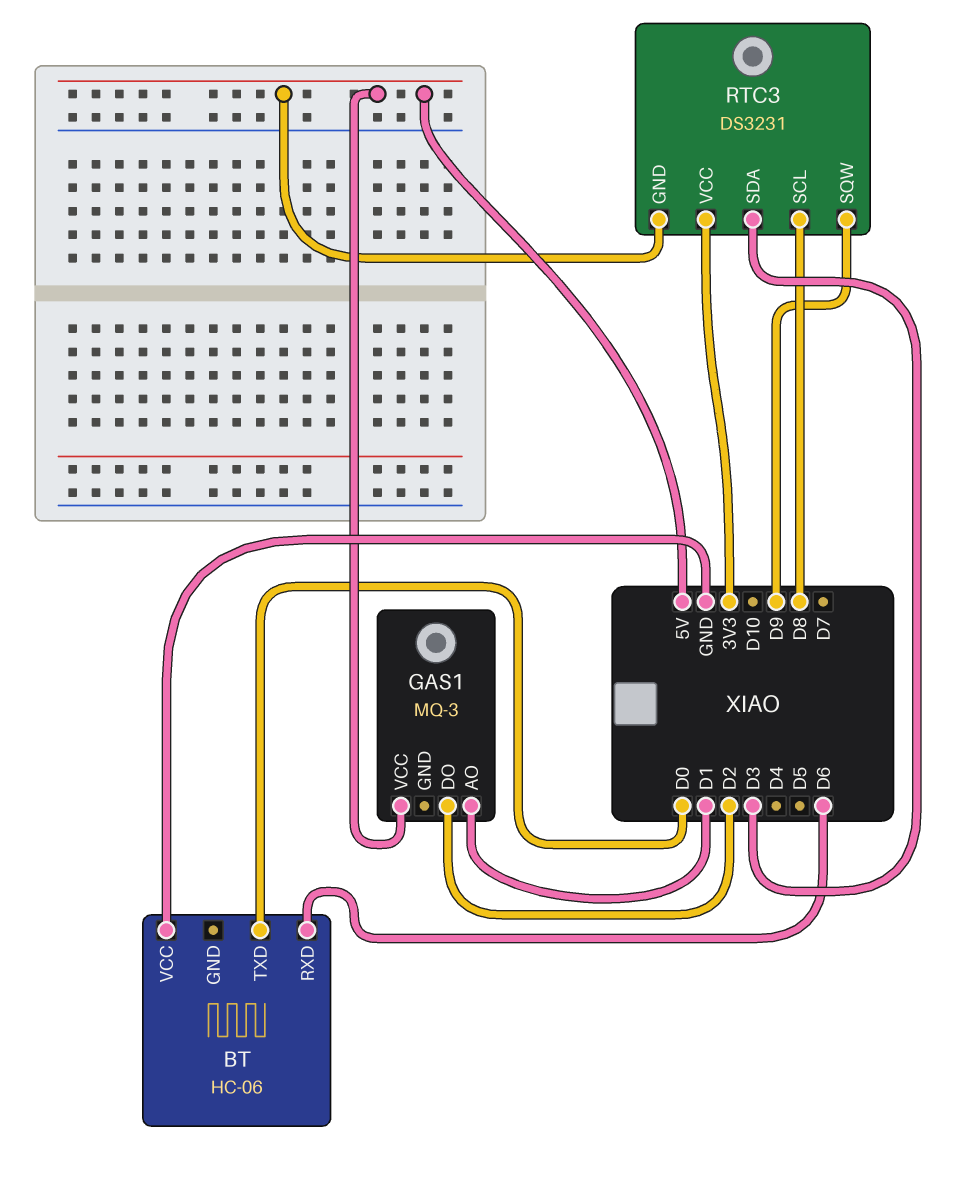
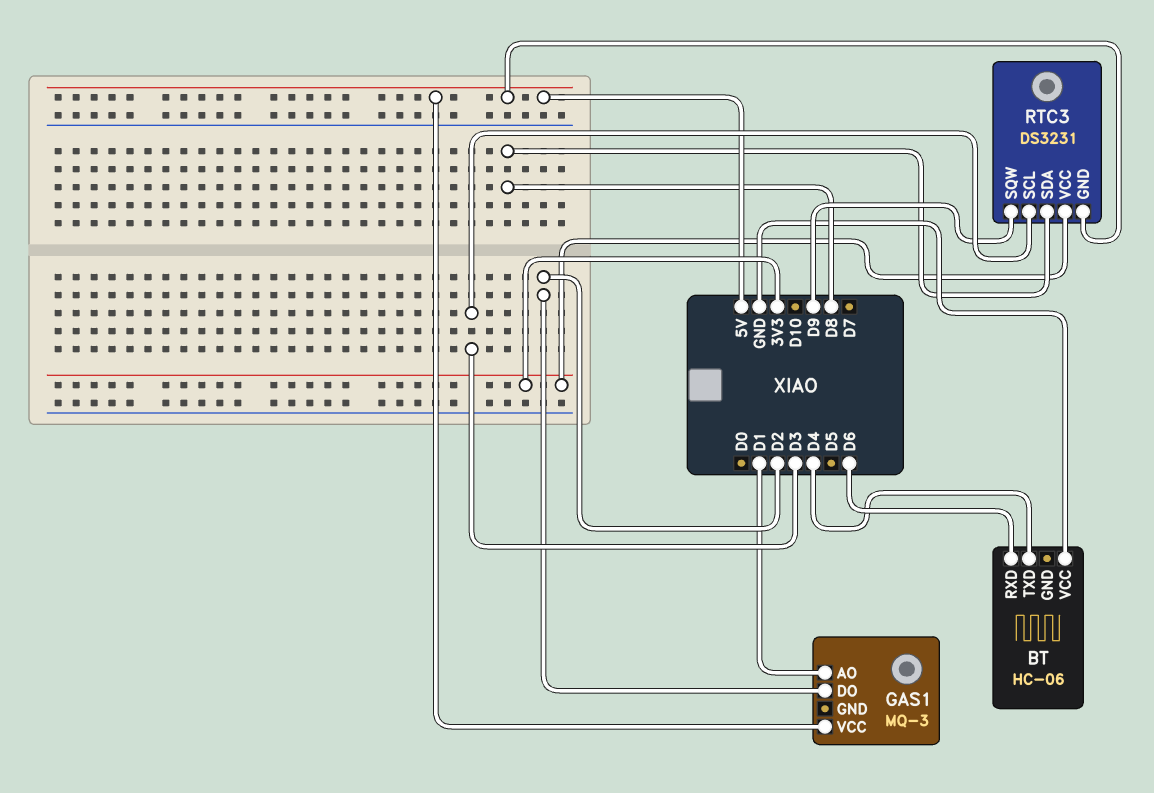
BT pin TXD: D0 -> D4
RTC3 pin SCL: D8 -> D3
RTC3 pin SDA: D3 -> D8

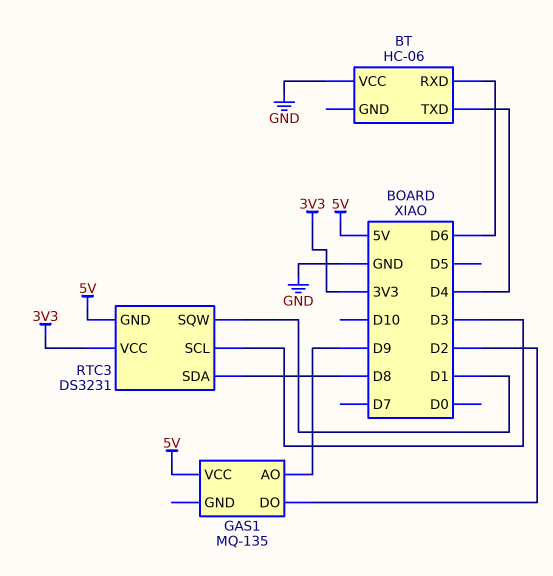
GAS1: MQ-3 -> MQ-135
GAS1 pin AO: D1 -> D9
RTC3 pin SQW: D9 -> D1

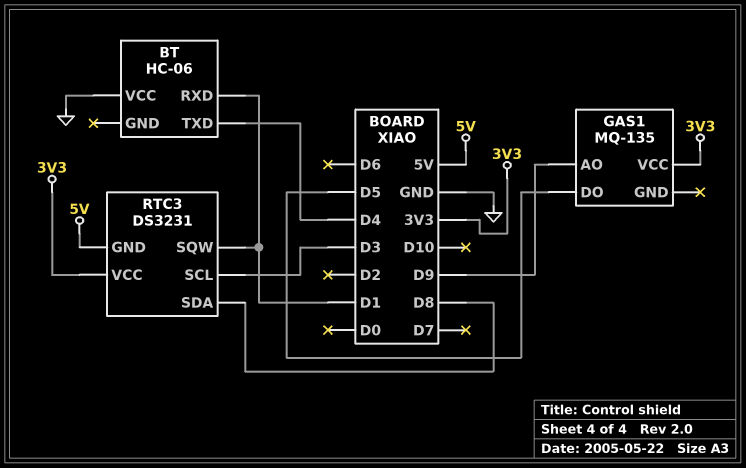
BT pin RXD: D6 -> D1
GAS1 pin DO: D2 -> D5
GAS1 pin VCC: 5V -> 3V3

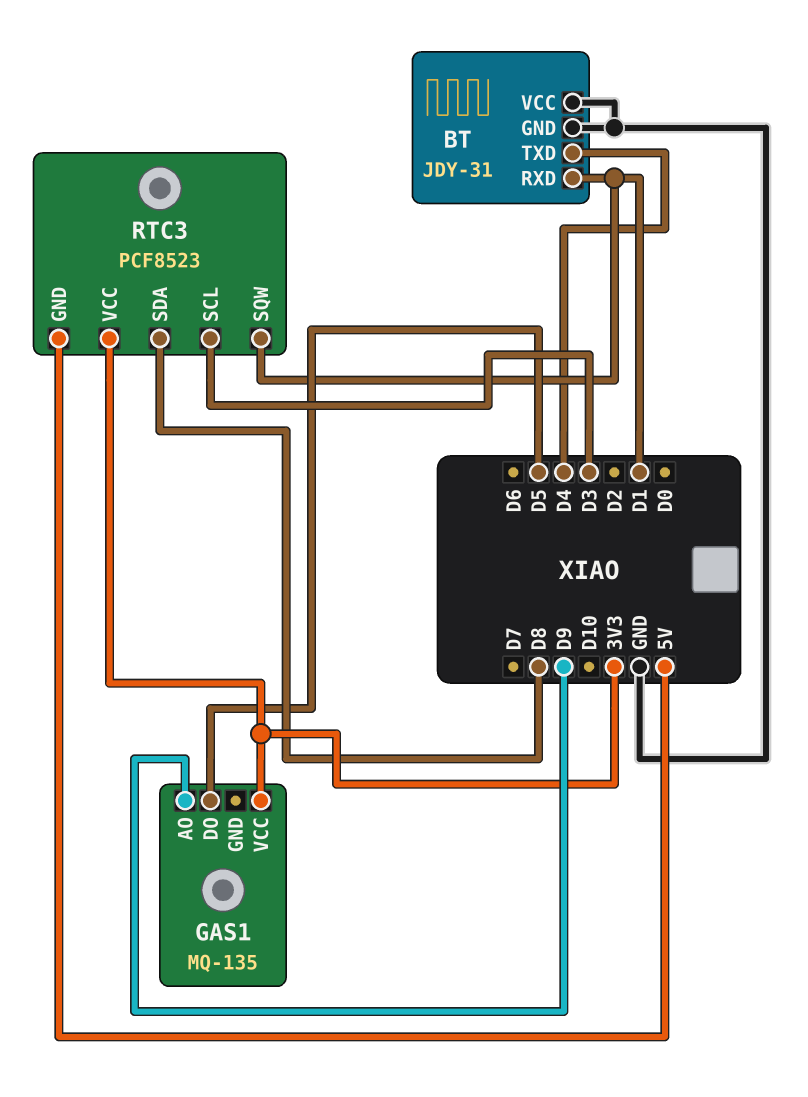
BT: HC-06 -> JDY-31
BT pin GND: none -> GND
RTC3: DS3231 -> PCF8523

